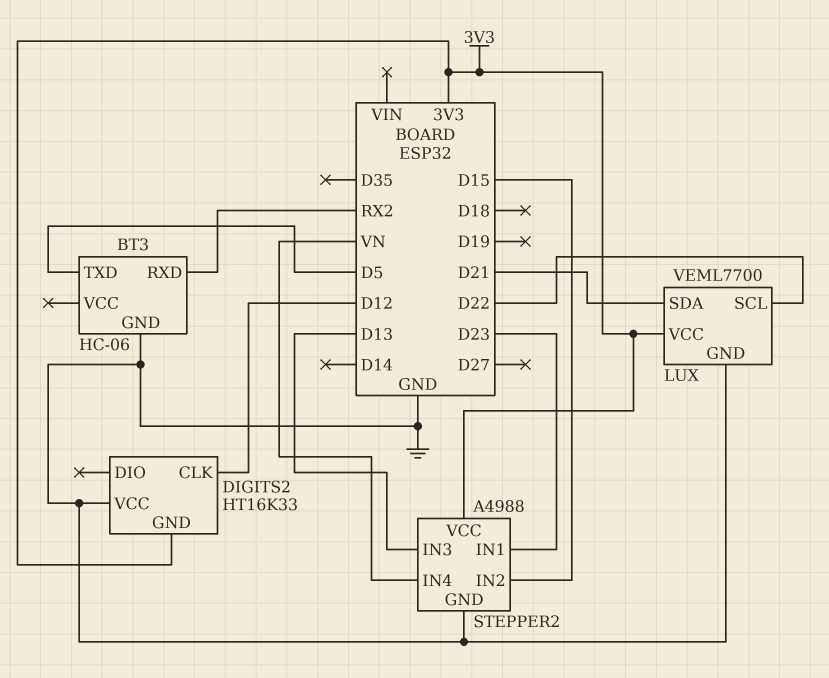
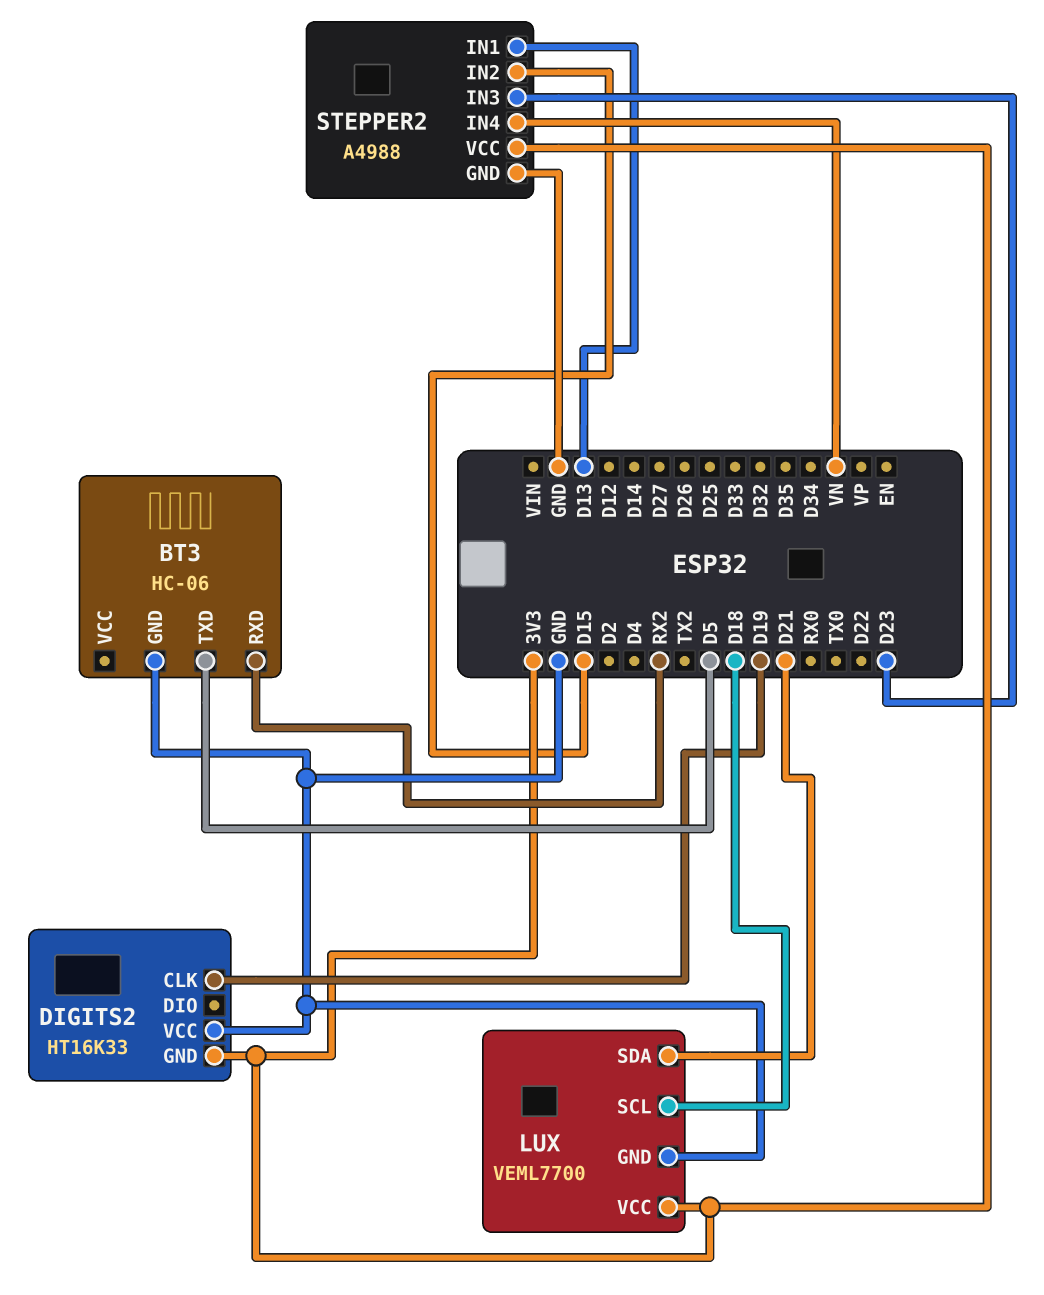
DIGITS2 pin CLK: D12 -> D19
LUX pin SCL: D22 -> D18
STEPPER2 pin IN1: D23 -> D13
STEPPER2 pin IN3: D13 -> D23

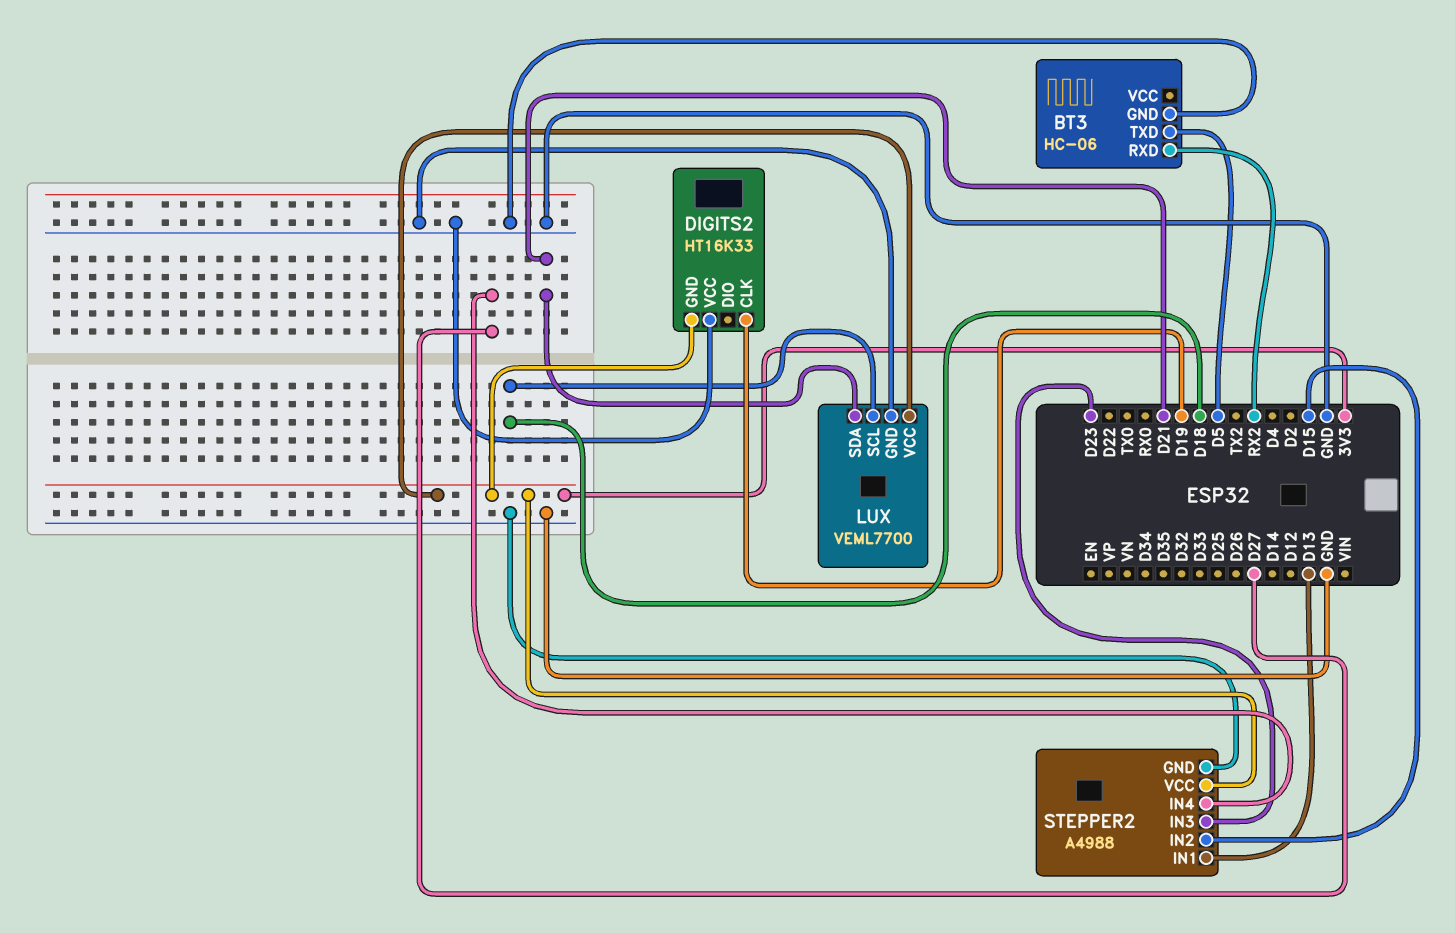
STEPPER2 pin IN4: VN -> D27

